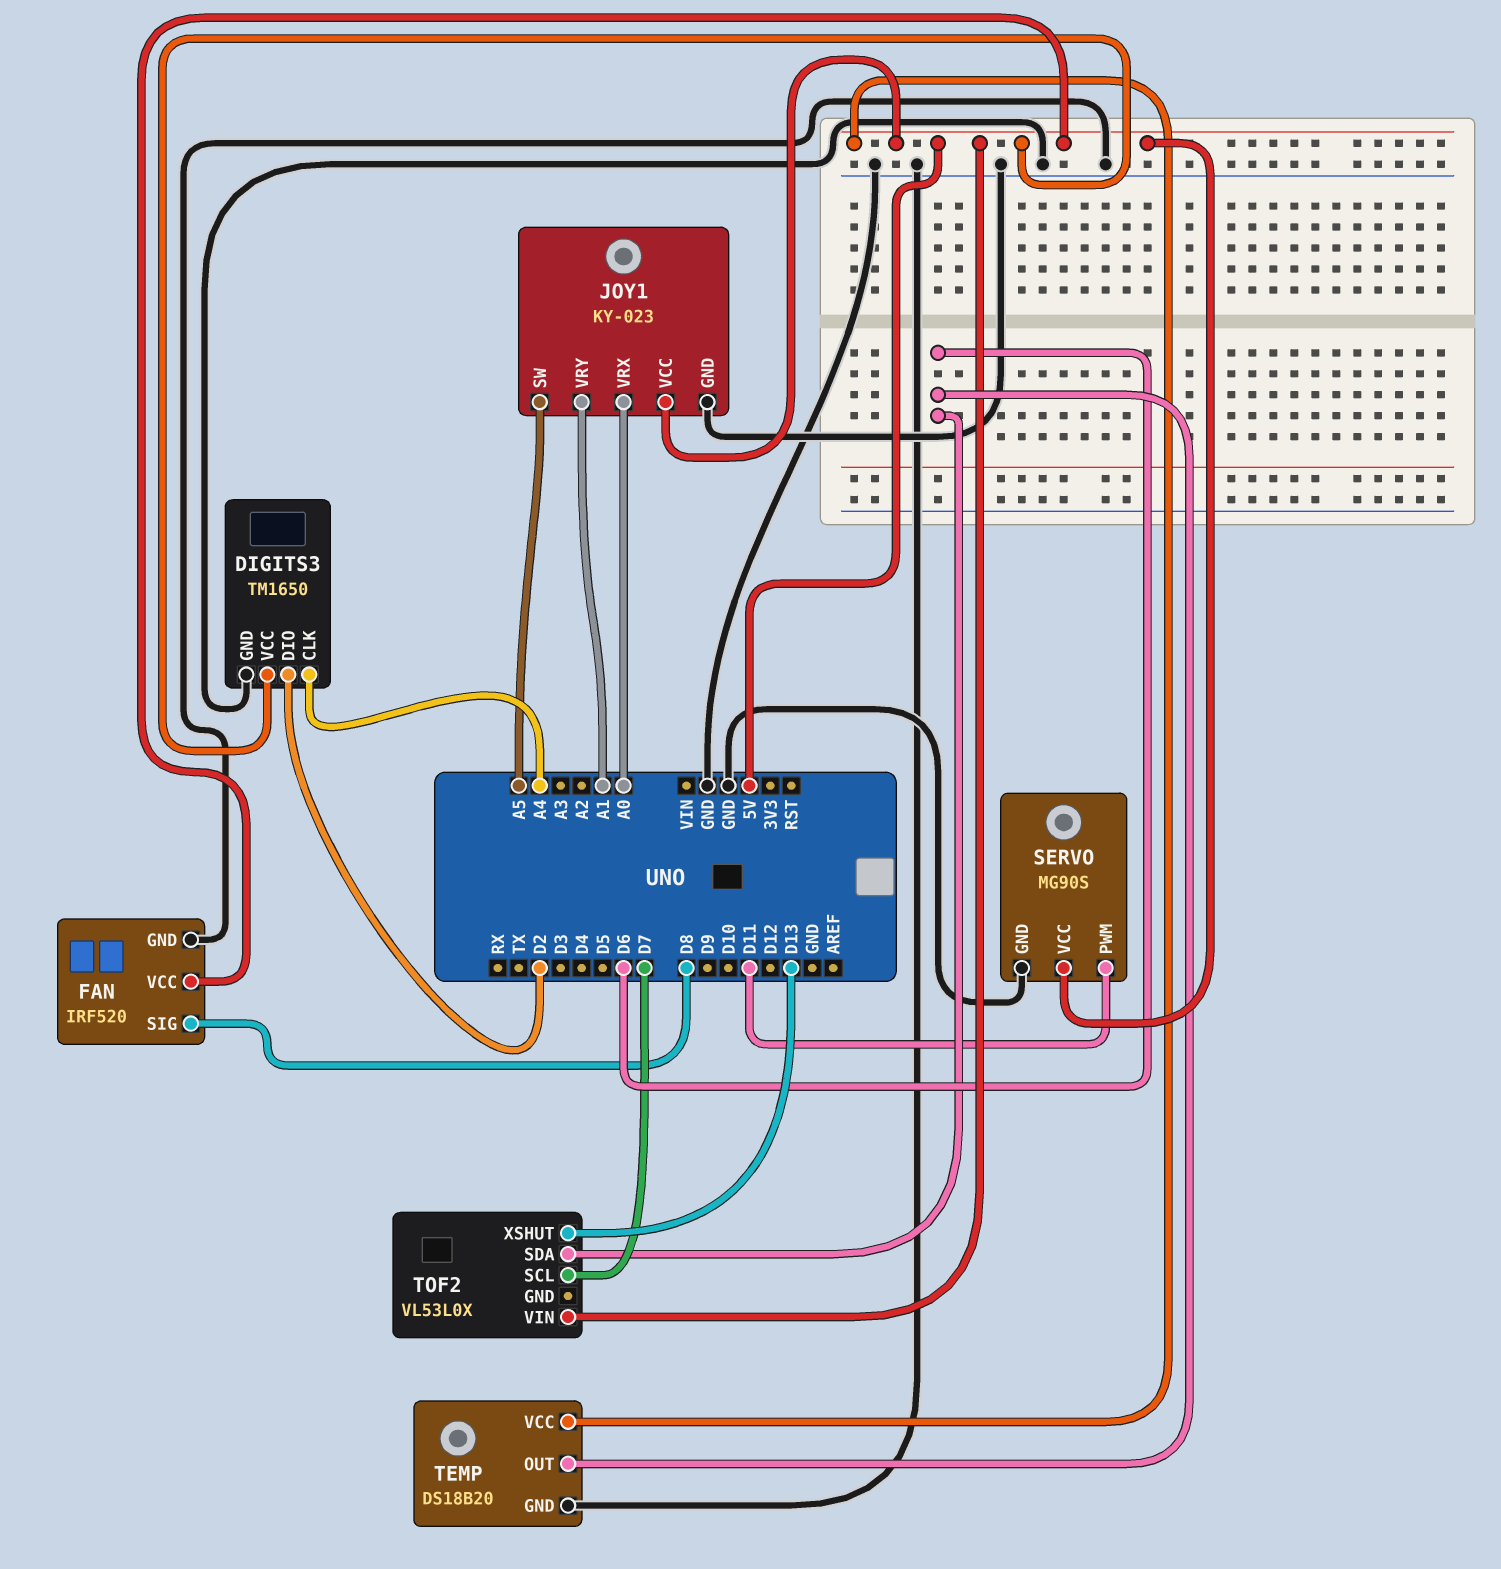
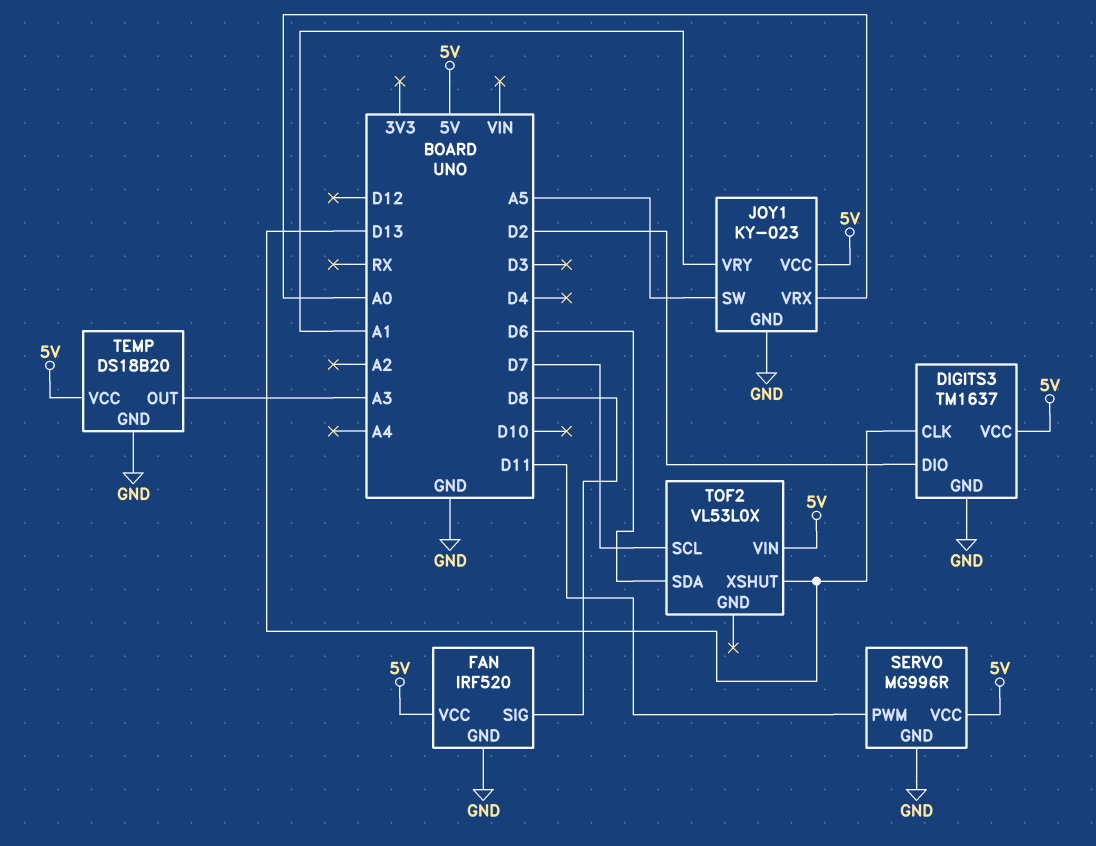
DIGITS3: TM1650 -> TM1637
DIGITS3 pin CLK: A4 -> D13
SERVO: MG90S -> MG996R
TEMP pin OUT: D6 -> A3

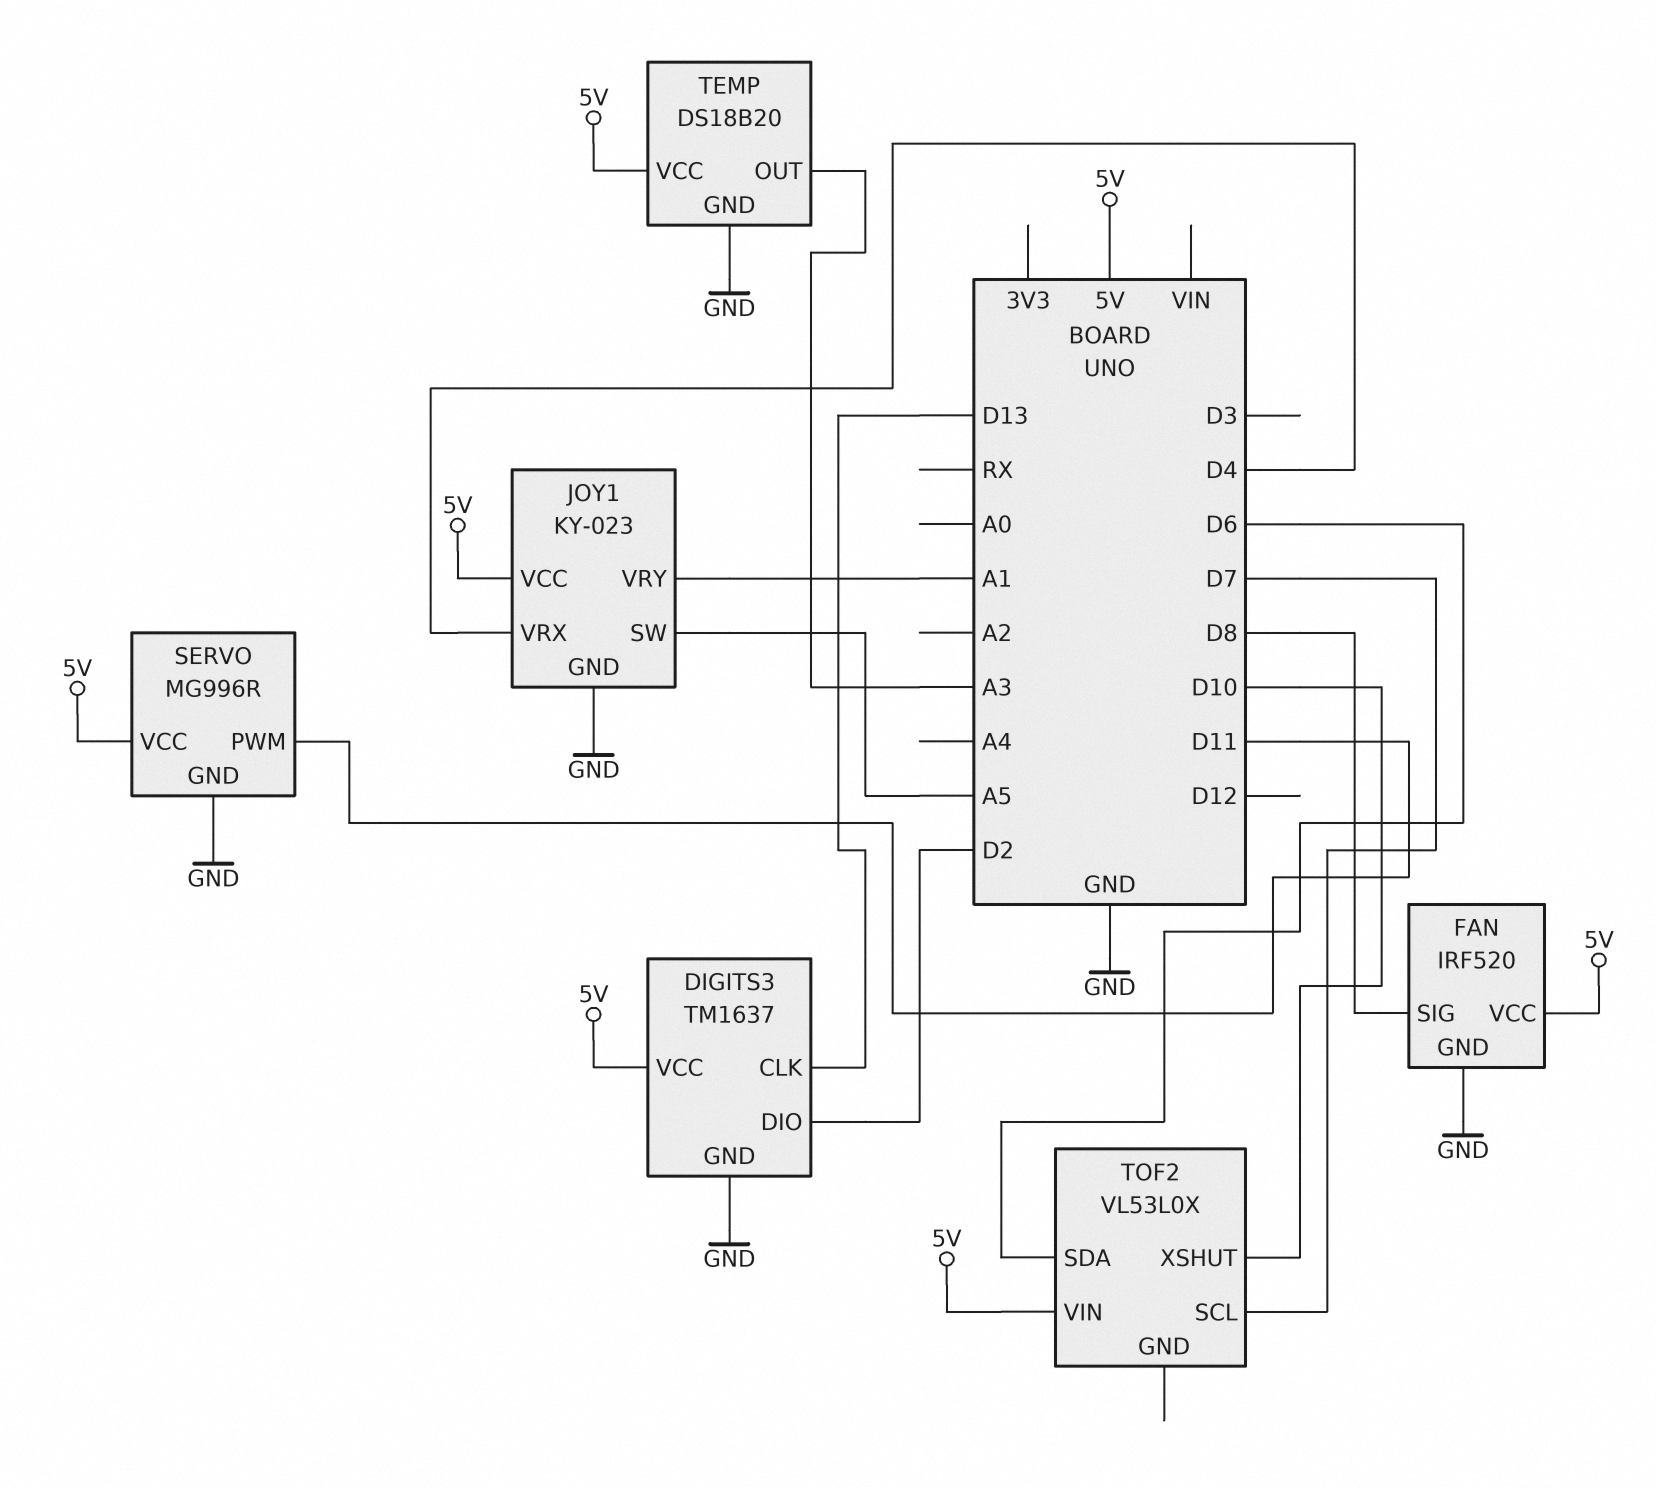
JOY1 pin VRX: A0 -> D4
TOF2 pin XSHUT: D13 -> D10

